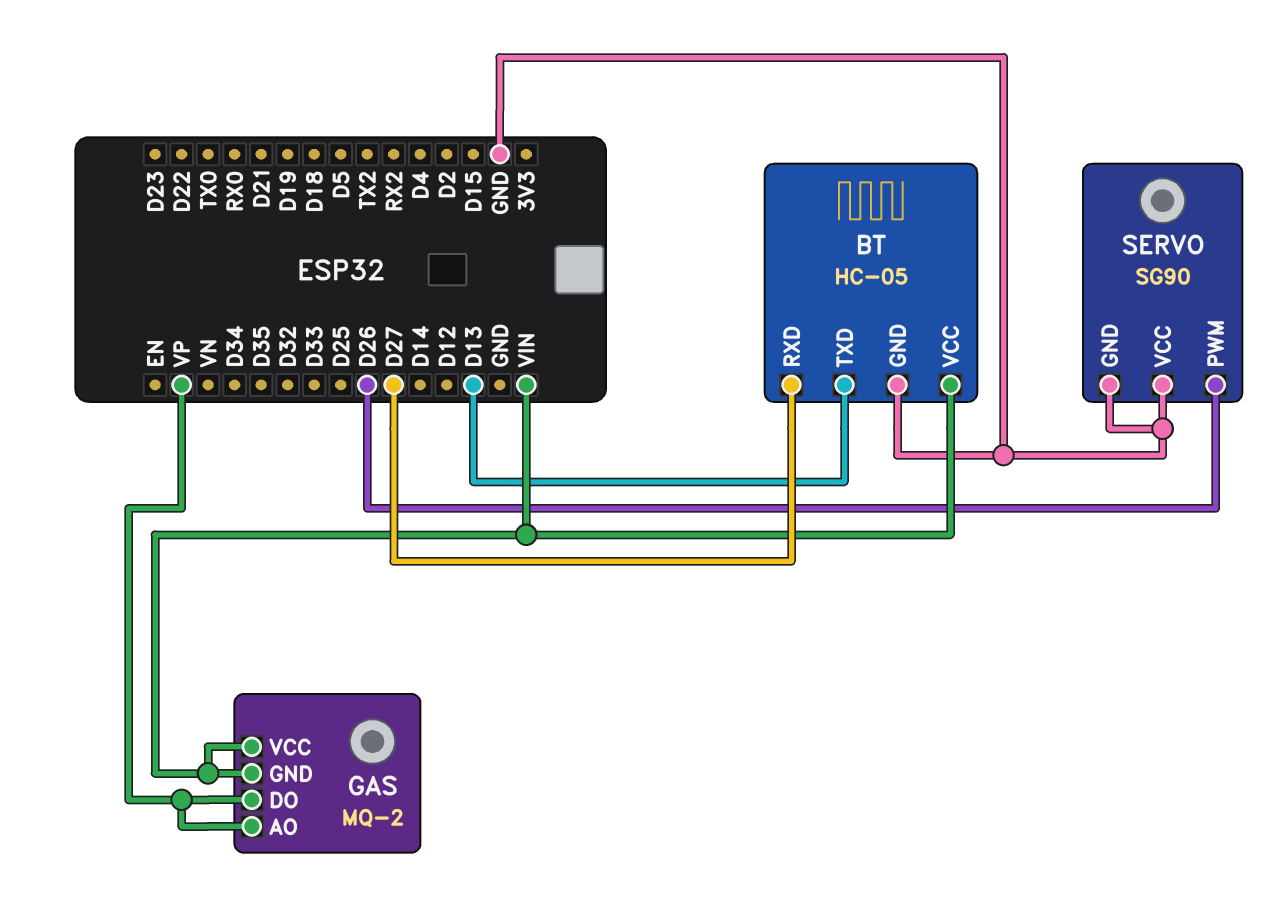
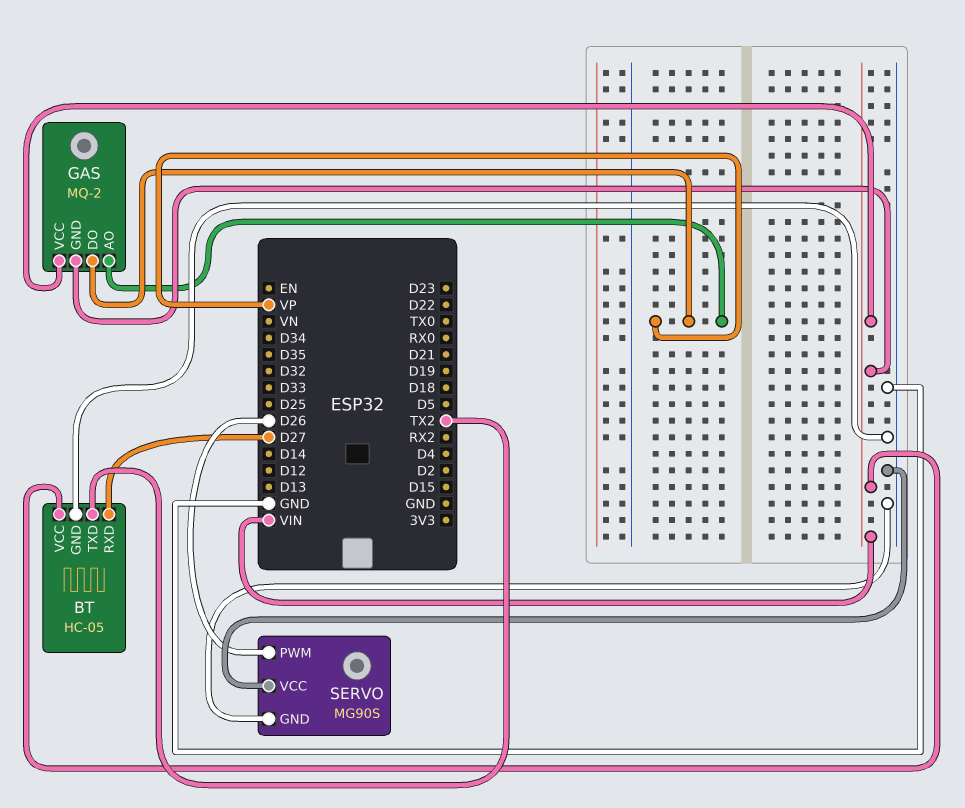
BT pin TXD: D13 -> TX2
SERVO: SG90 -> MG90S

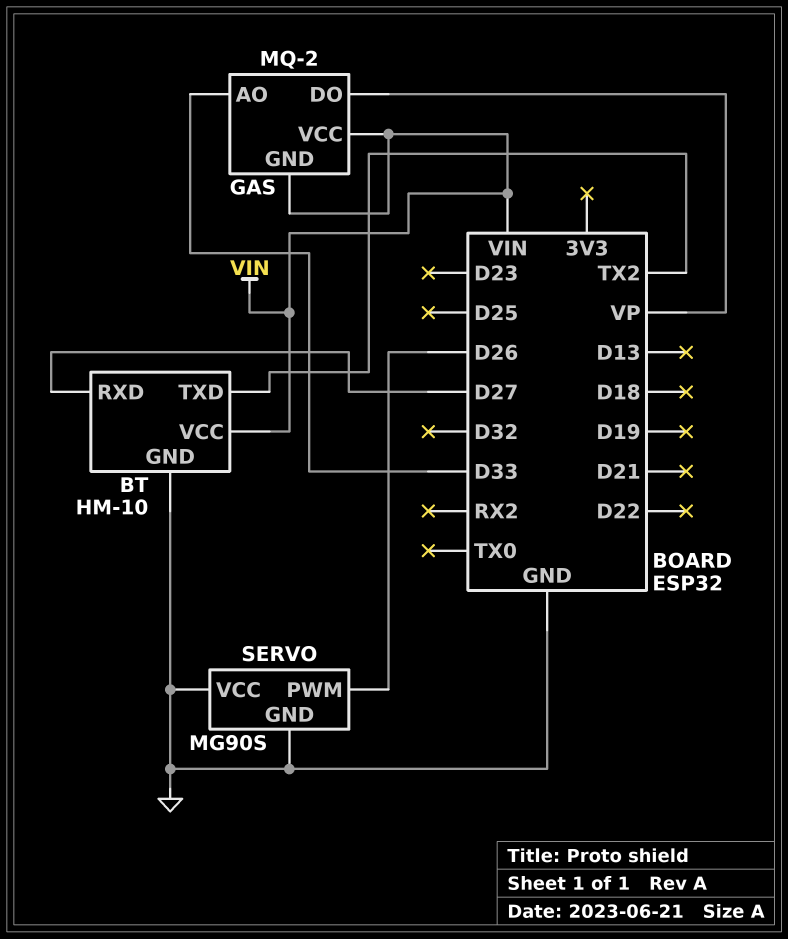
BT: HC-05 -> HM-10
GAS pin AO: VP -> D33

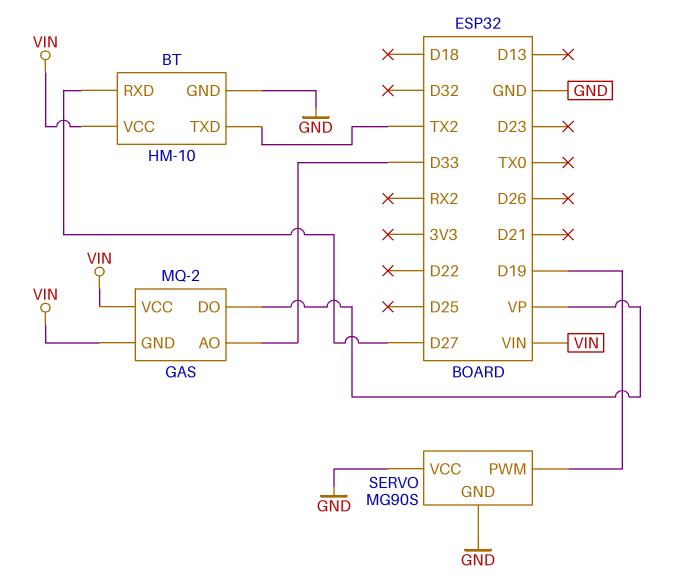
SERVO pin PWM: D26 -> D19

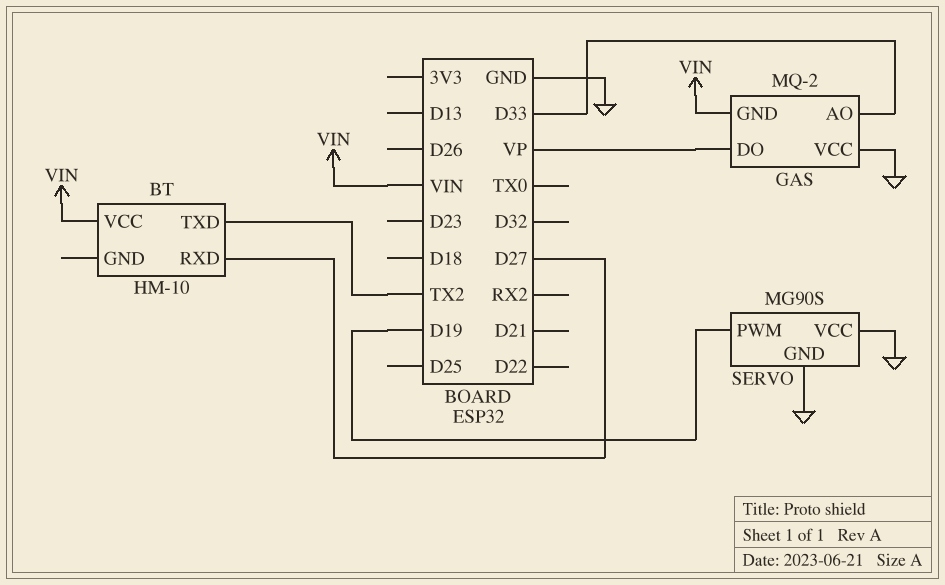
BT pin GND: GND -> none
GAS pin VCC: VIN -> GND

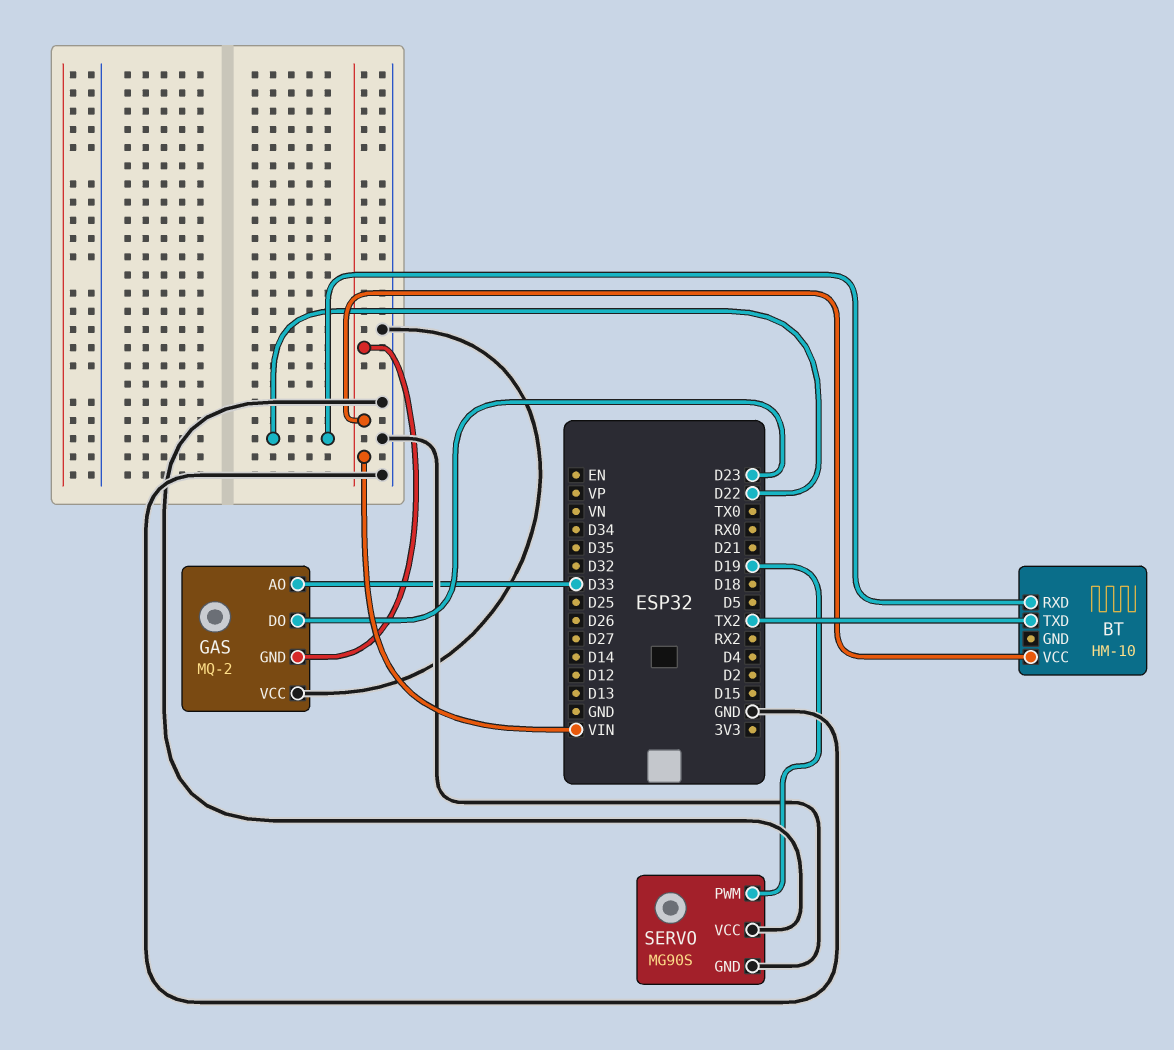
BT pin RXD: D27 -> D22
GAS pin DO: VP -> D23

